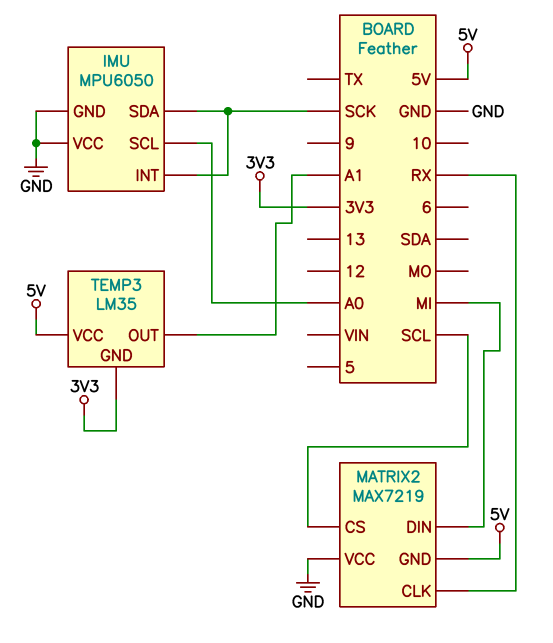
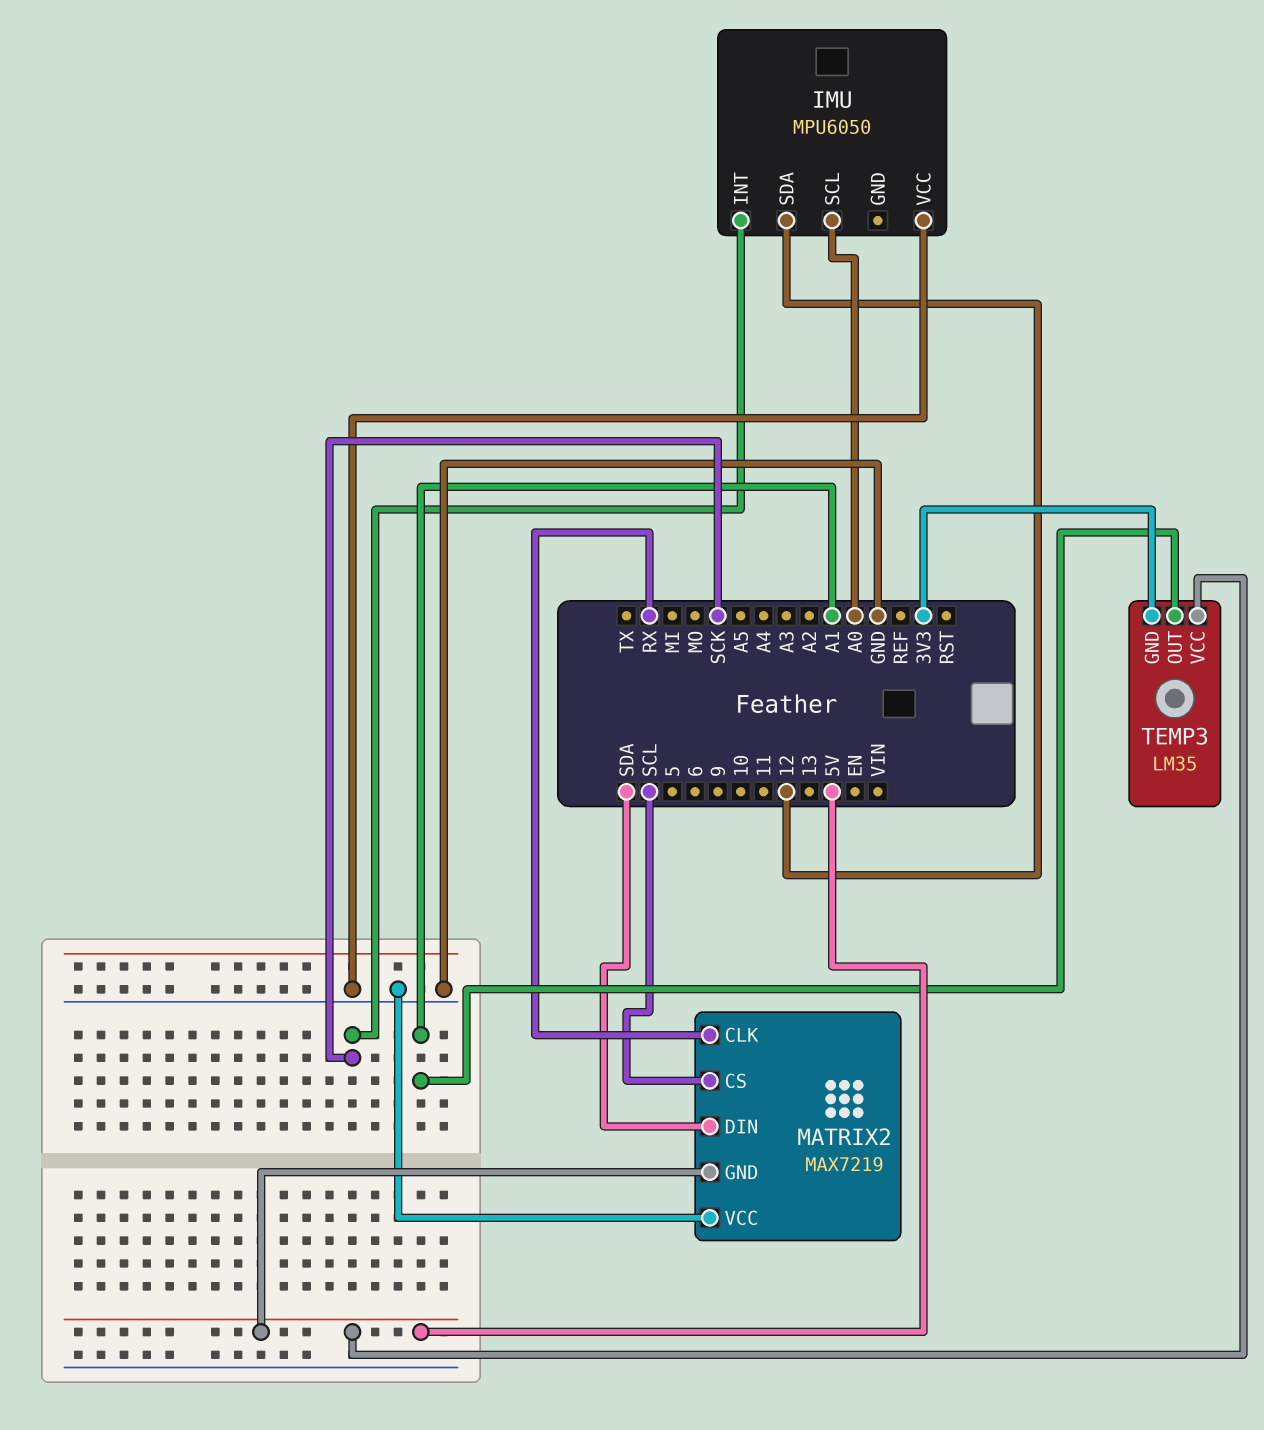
IMU pin GND: GND -> none
IMU pin SDA: SCK -> 12
MATRIX2 pin DIN: MI -> SDA

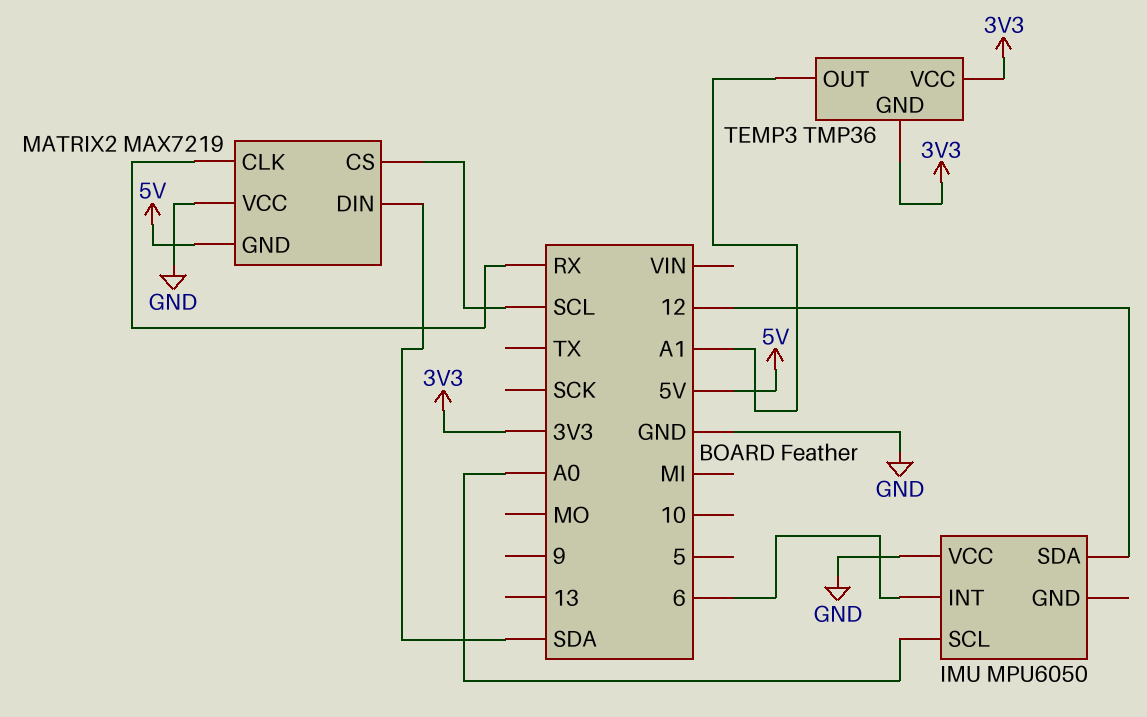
IMU pin INT: SCK -> 6
TEMP3: LM35 -> TMP36
TEMP3 pin VCC: 5V -> 3V3

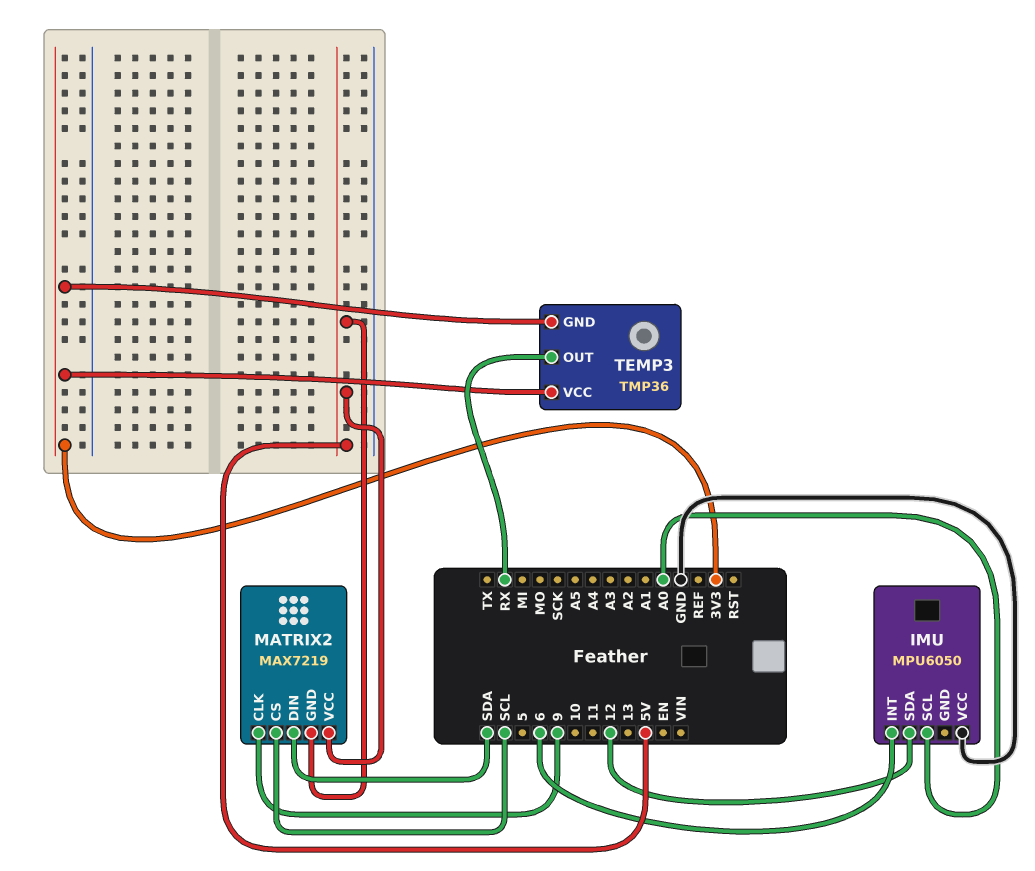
MATRIX2 pin CLK: RX -> 9
MATRIX2 pin VCC: GND -> 5V
TEMP3 pin OUT: A1 -> RX

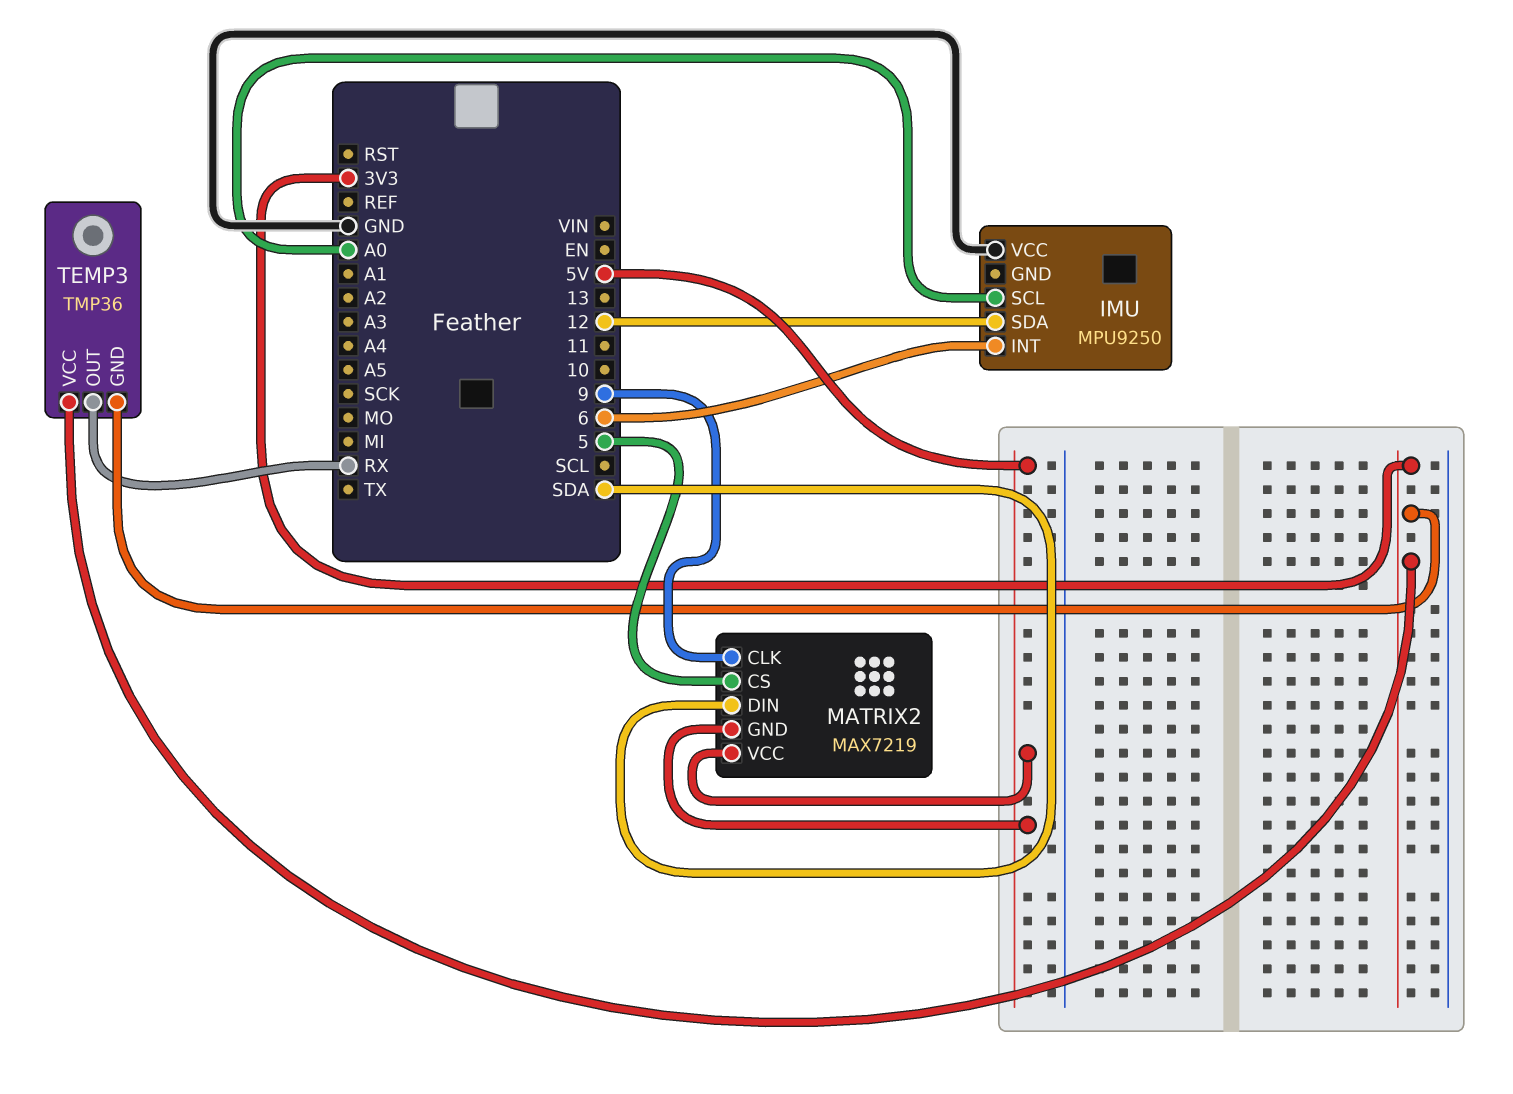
IMU: MPU6050 -> MPU9250
MATRIX2 pin CS: SCL -> 5

